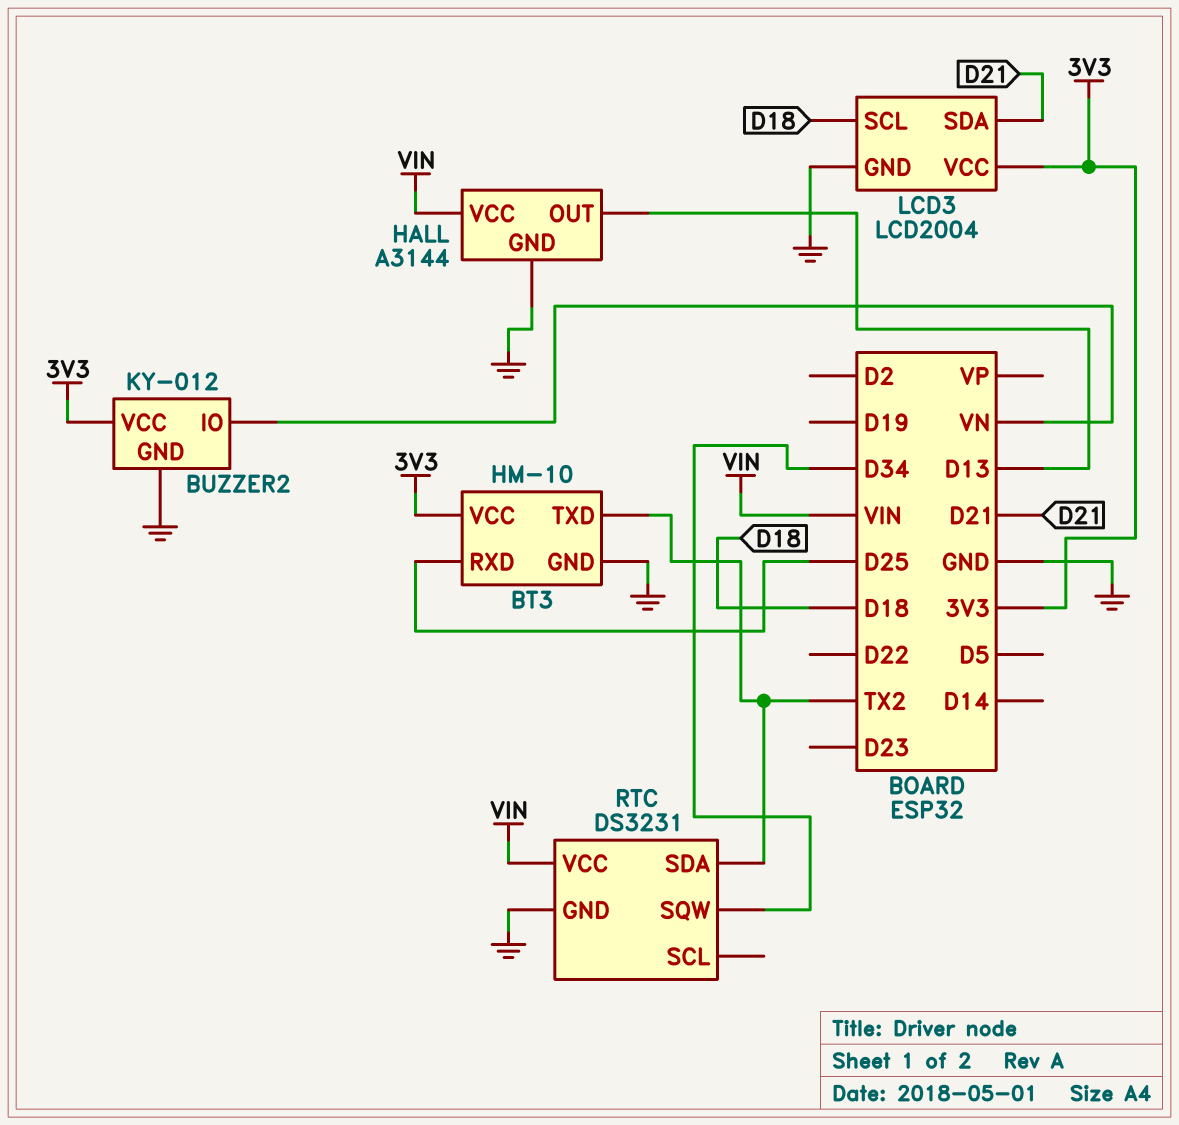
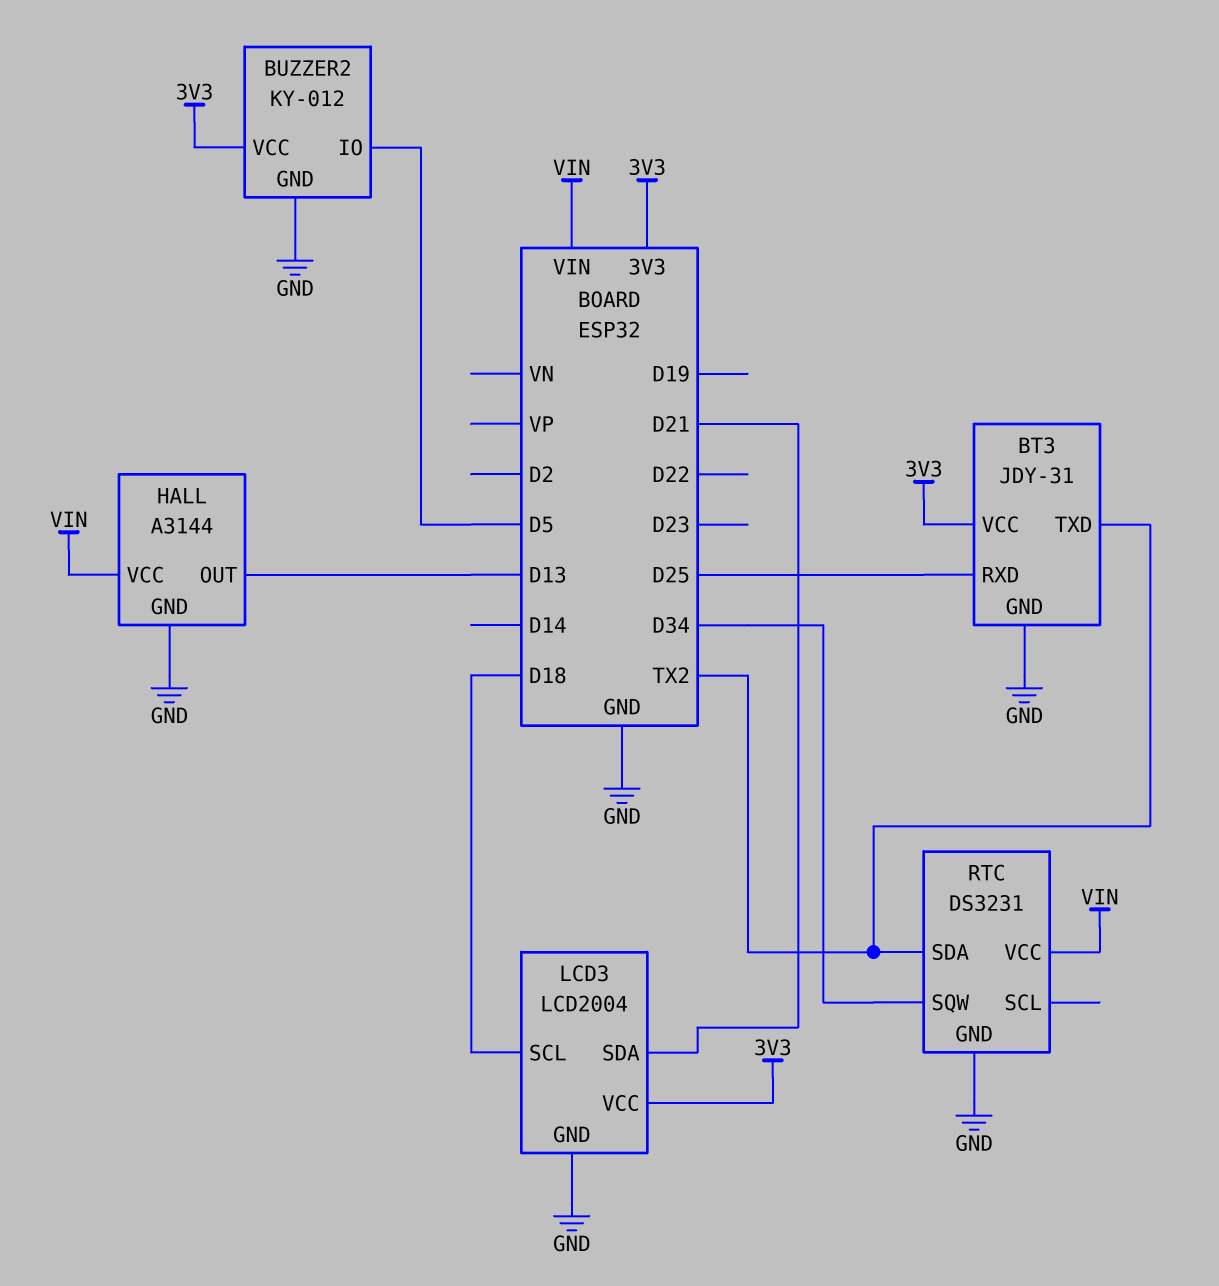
BT3: HM-10 -> JDY-31
BUZZER2 pin IO: VN -> D5

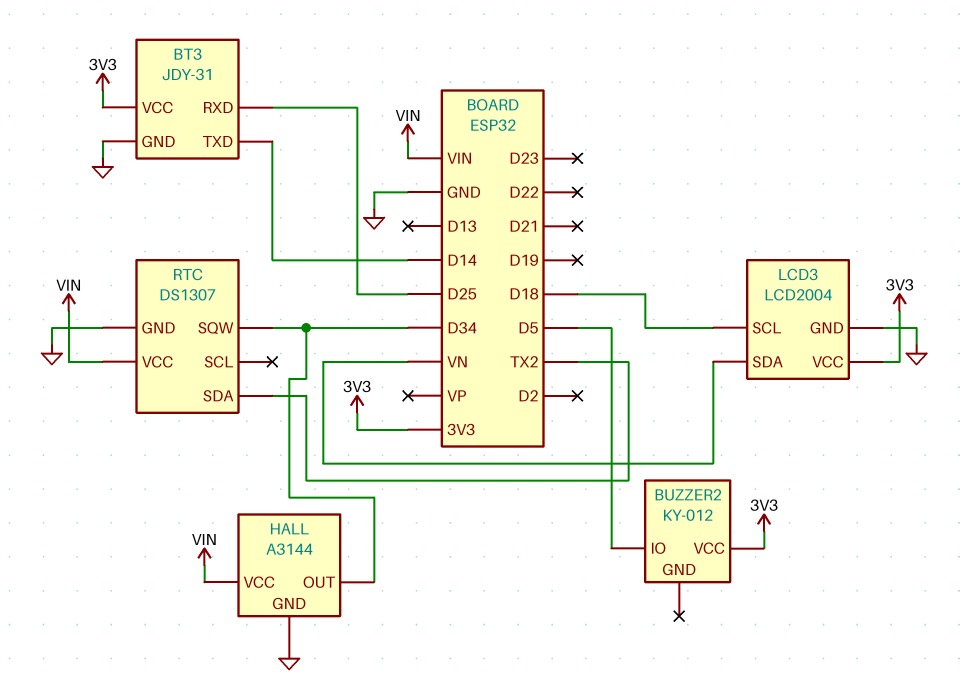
BT3 pin TXD: TX2 -> D14
BUZZER2 pin GND: GND -> none
HALL pin OUT: D13 -> D34
LCD3 pin SDA: D21 -> VN
RTC: DS3231 -> DS1307

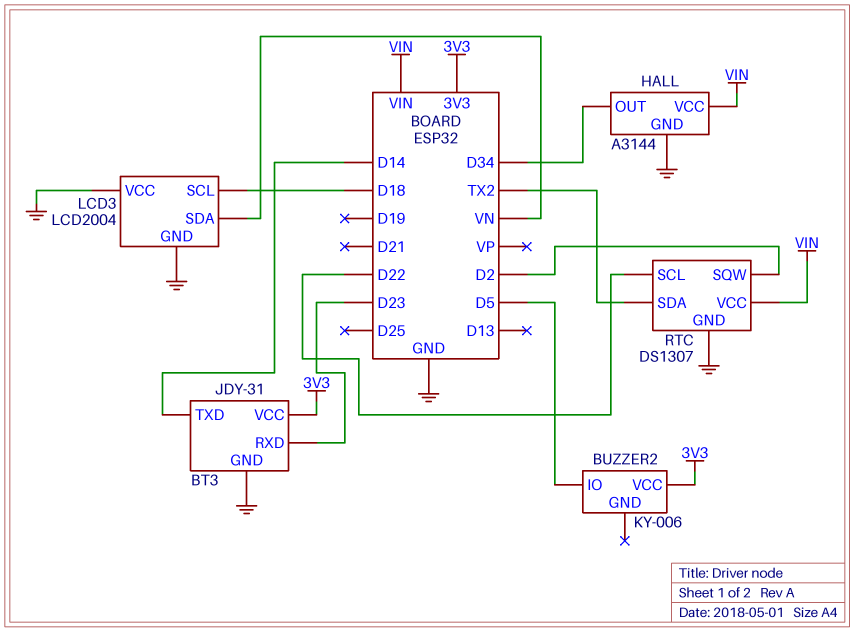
BT3 pin RXD: D25 -> D23
BUZZER2: KY-012 -> KY-006
LCD3 pin VCC: 3V3 -> GND
RTC pin SCL: none -> D22
RTC pin SQW: D34 -> D2

